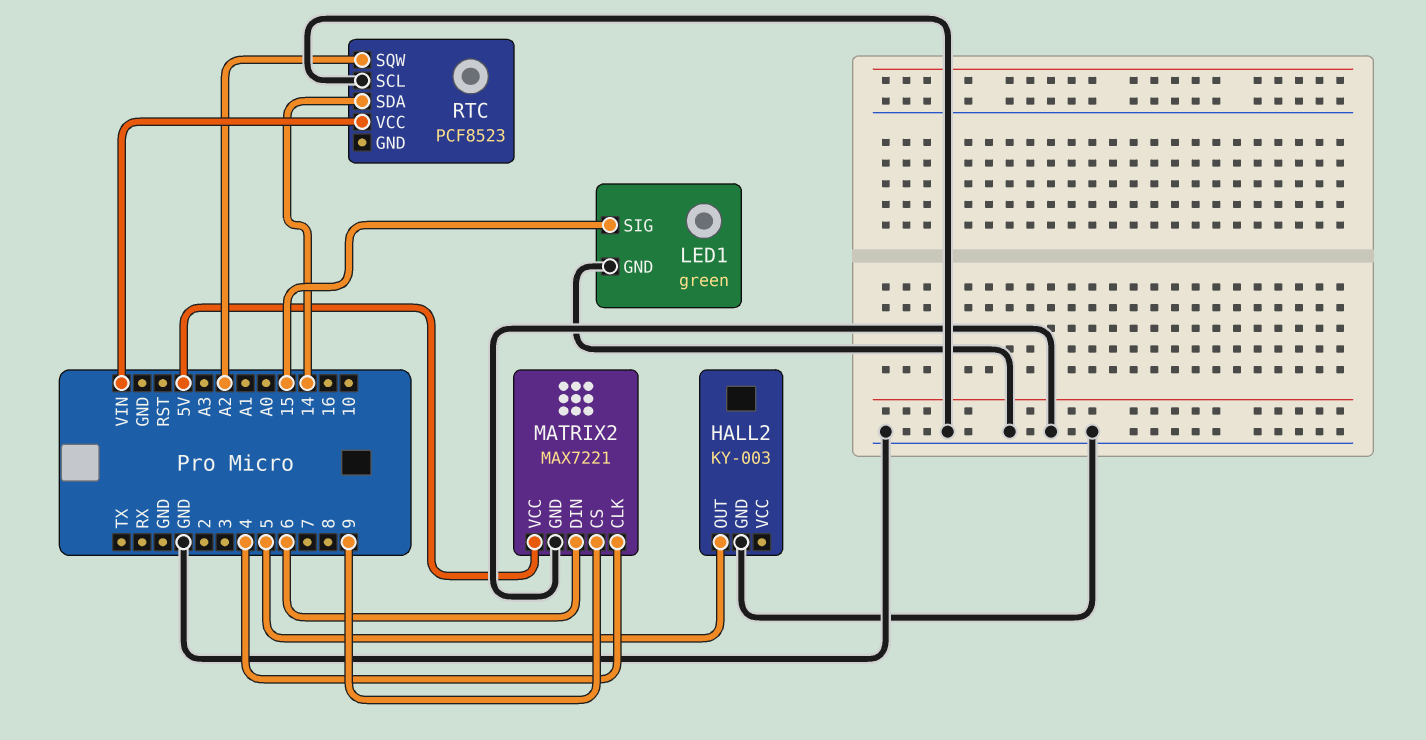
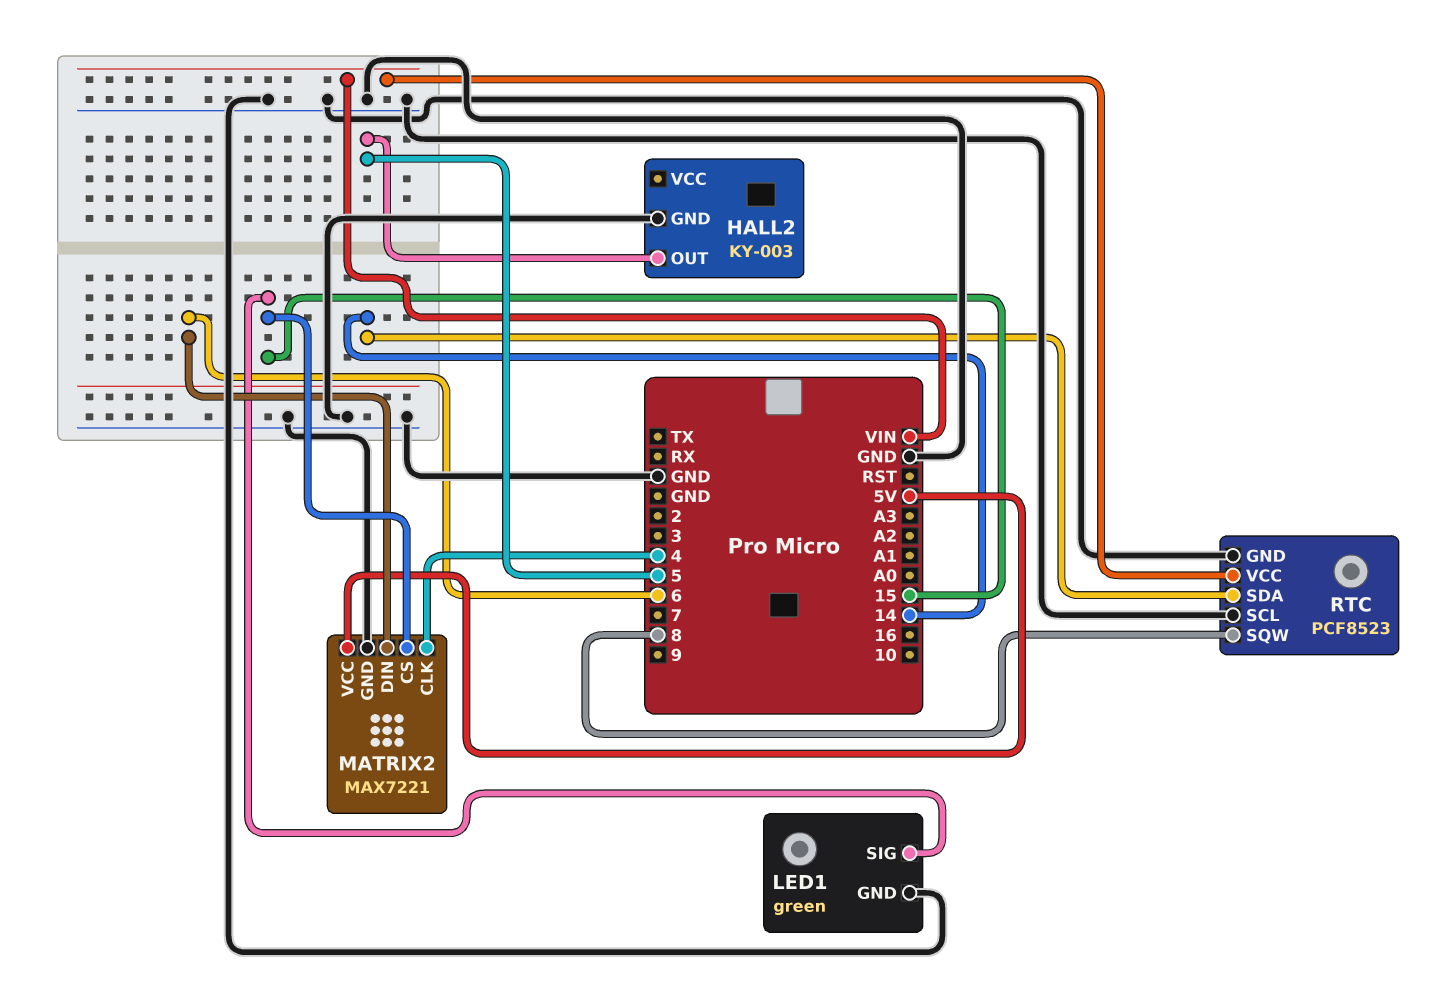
MATRIX2 pin CS: 9 -> 15
RTC pin GND: none -> GND
RTC pin SQW: A2 -> 8

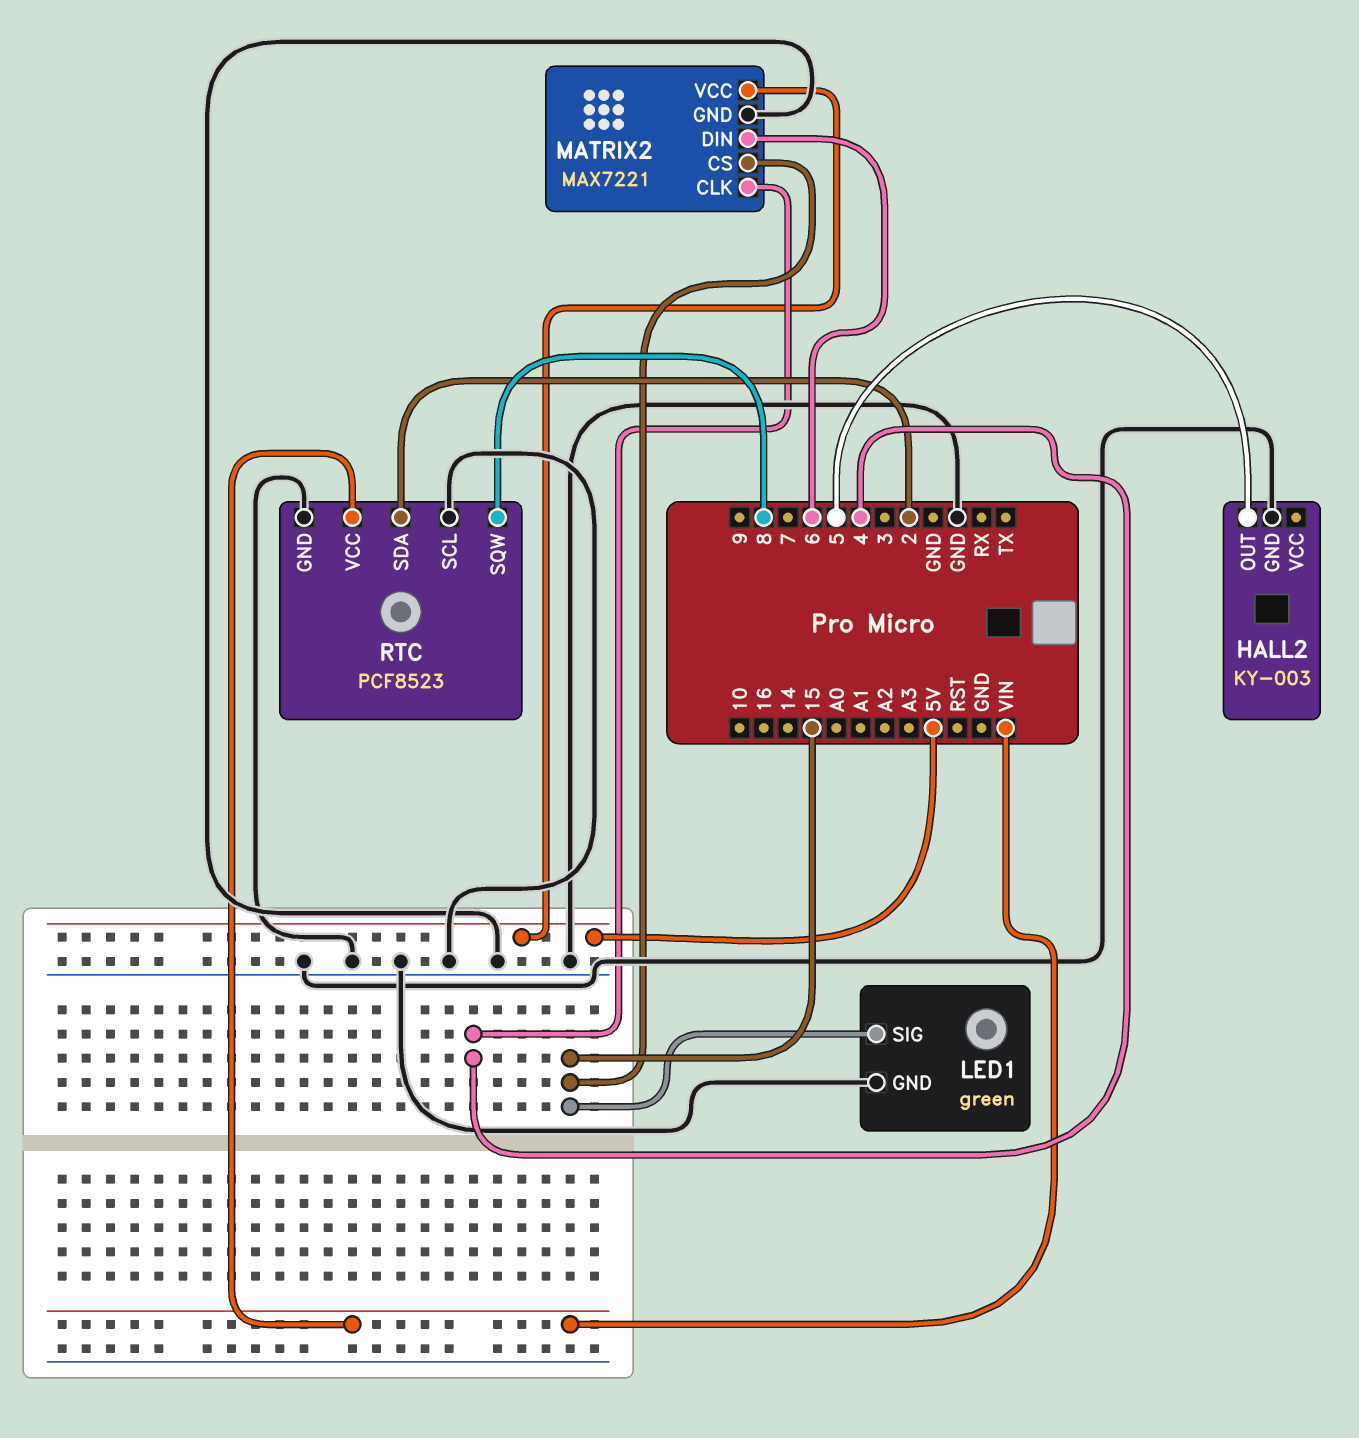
RTC pin SDA: 14 -> 2

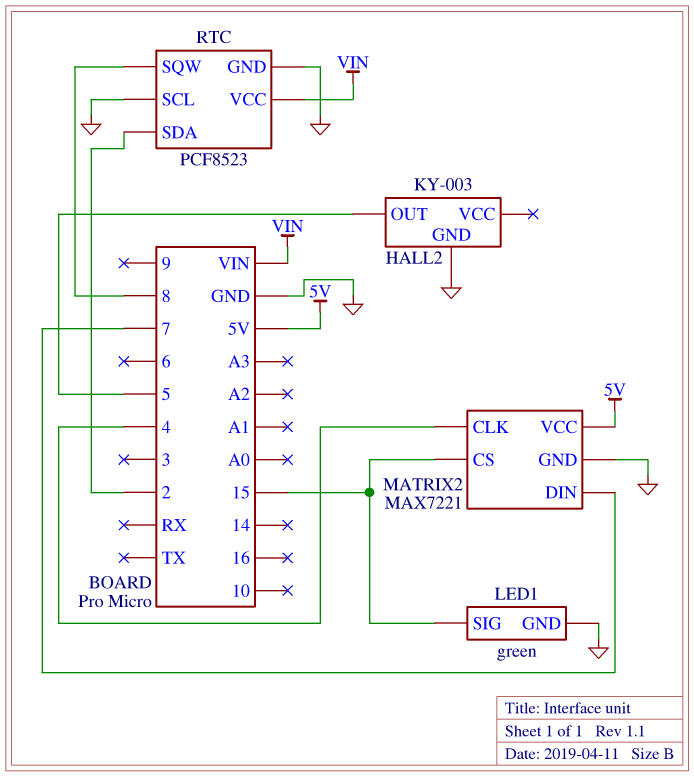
MATRIX2 pin DIN: 6 -> 7

